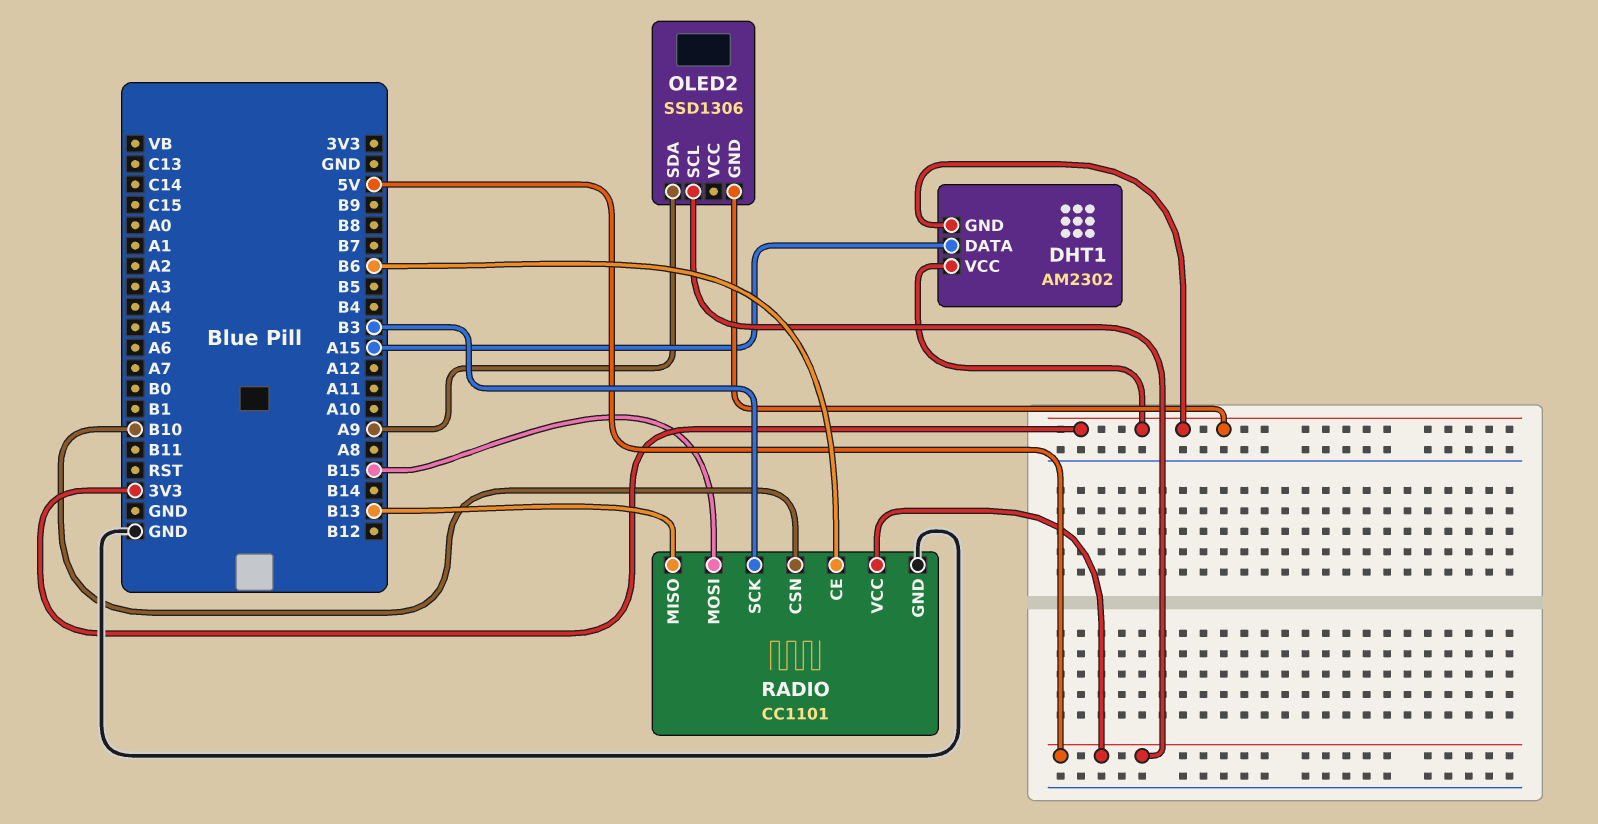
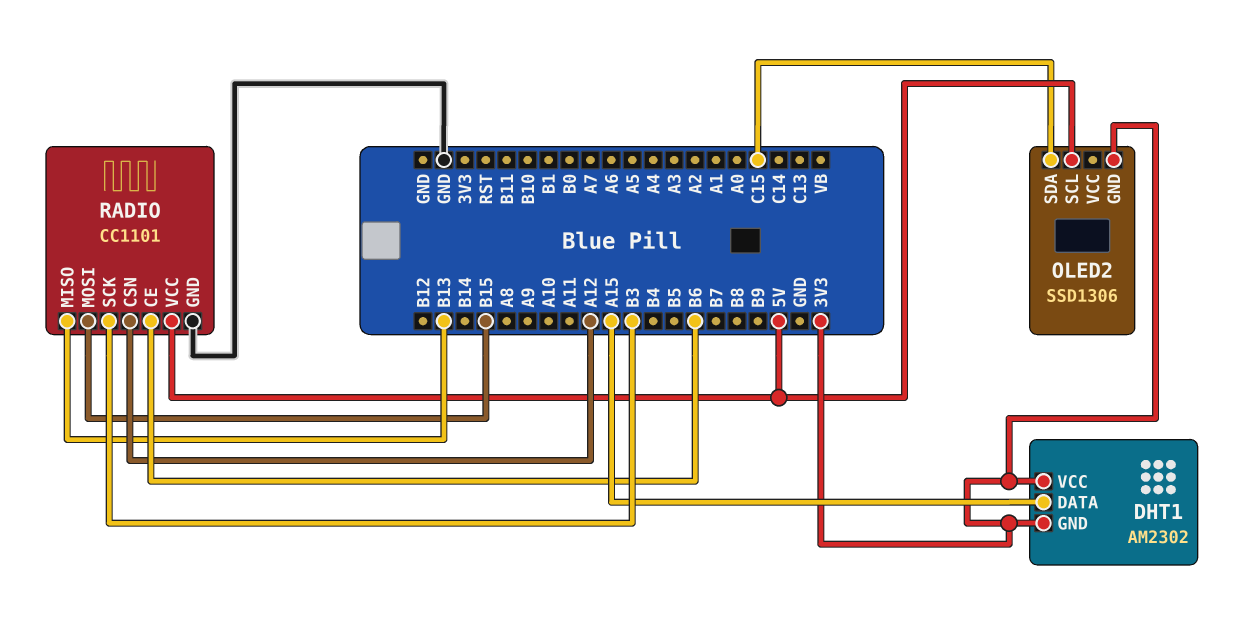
OLED2 pin SDA: A9 -> C15
RADIO pin CSN: B10 -> A12

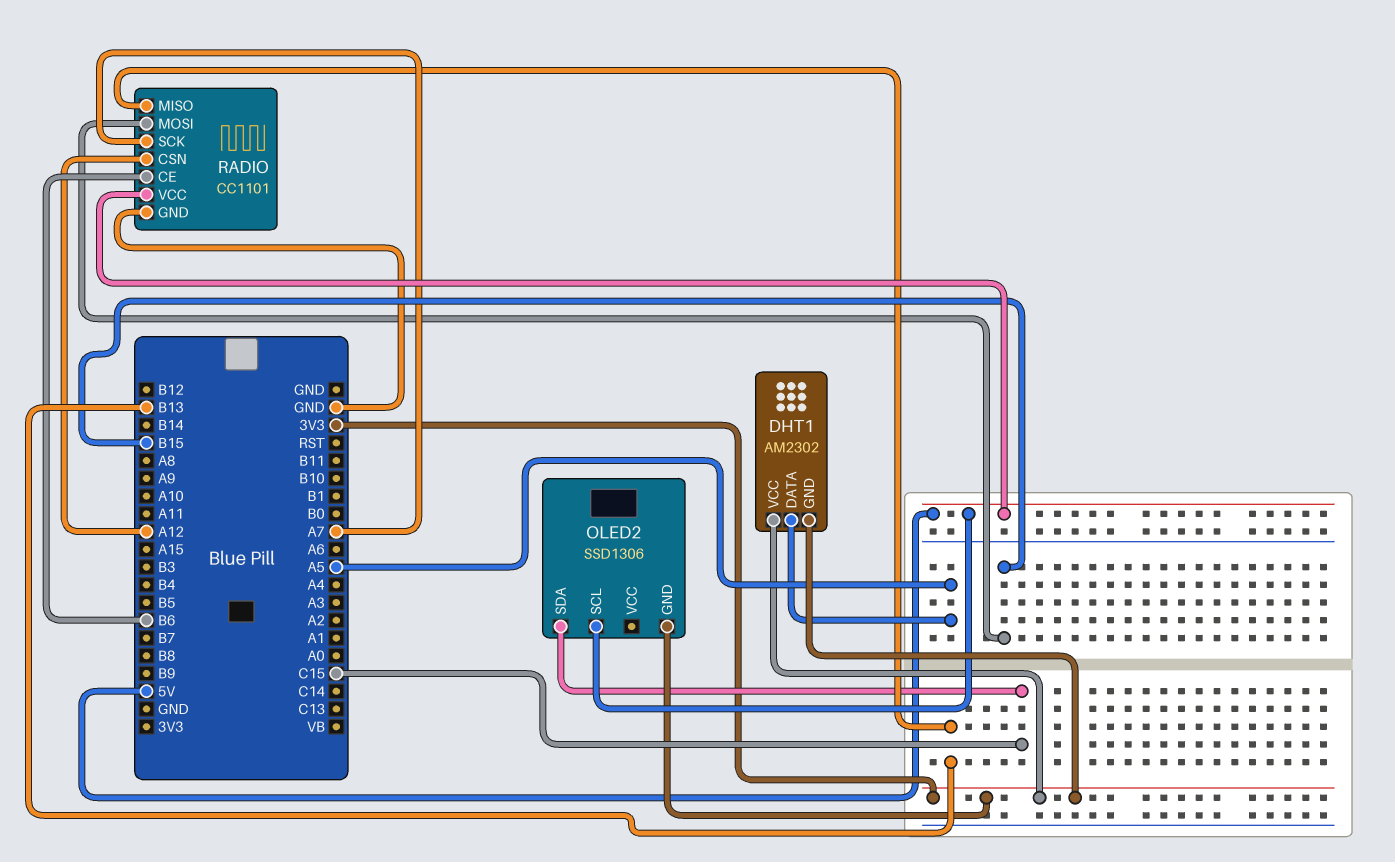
DHT1 pin DATA: A15 -> A5
RADIO pin SCK: B3 -> A7

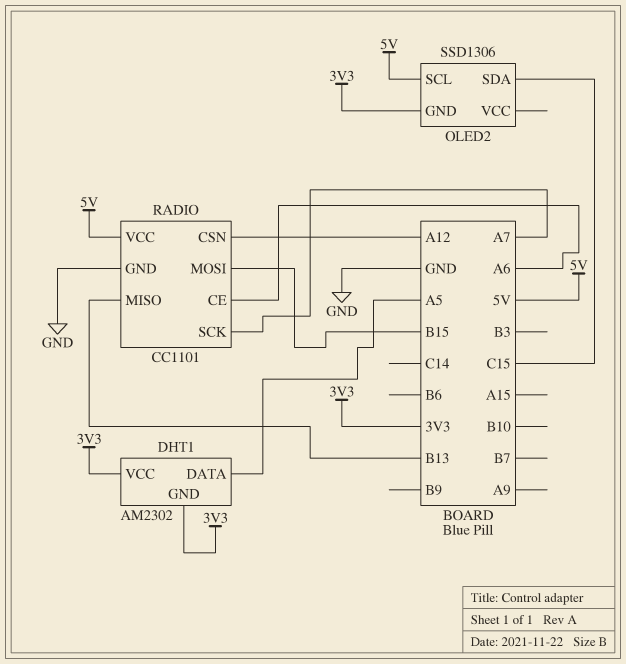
RADIO pin CE: B6 -> A6

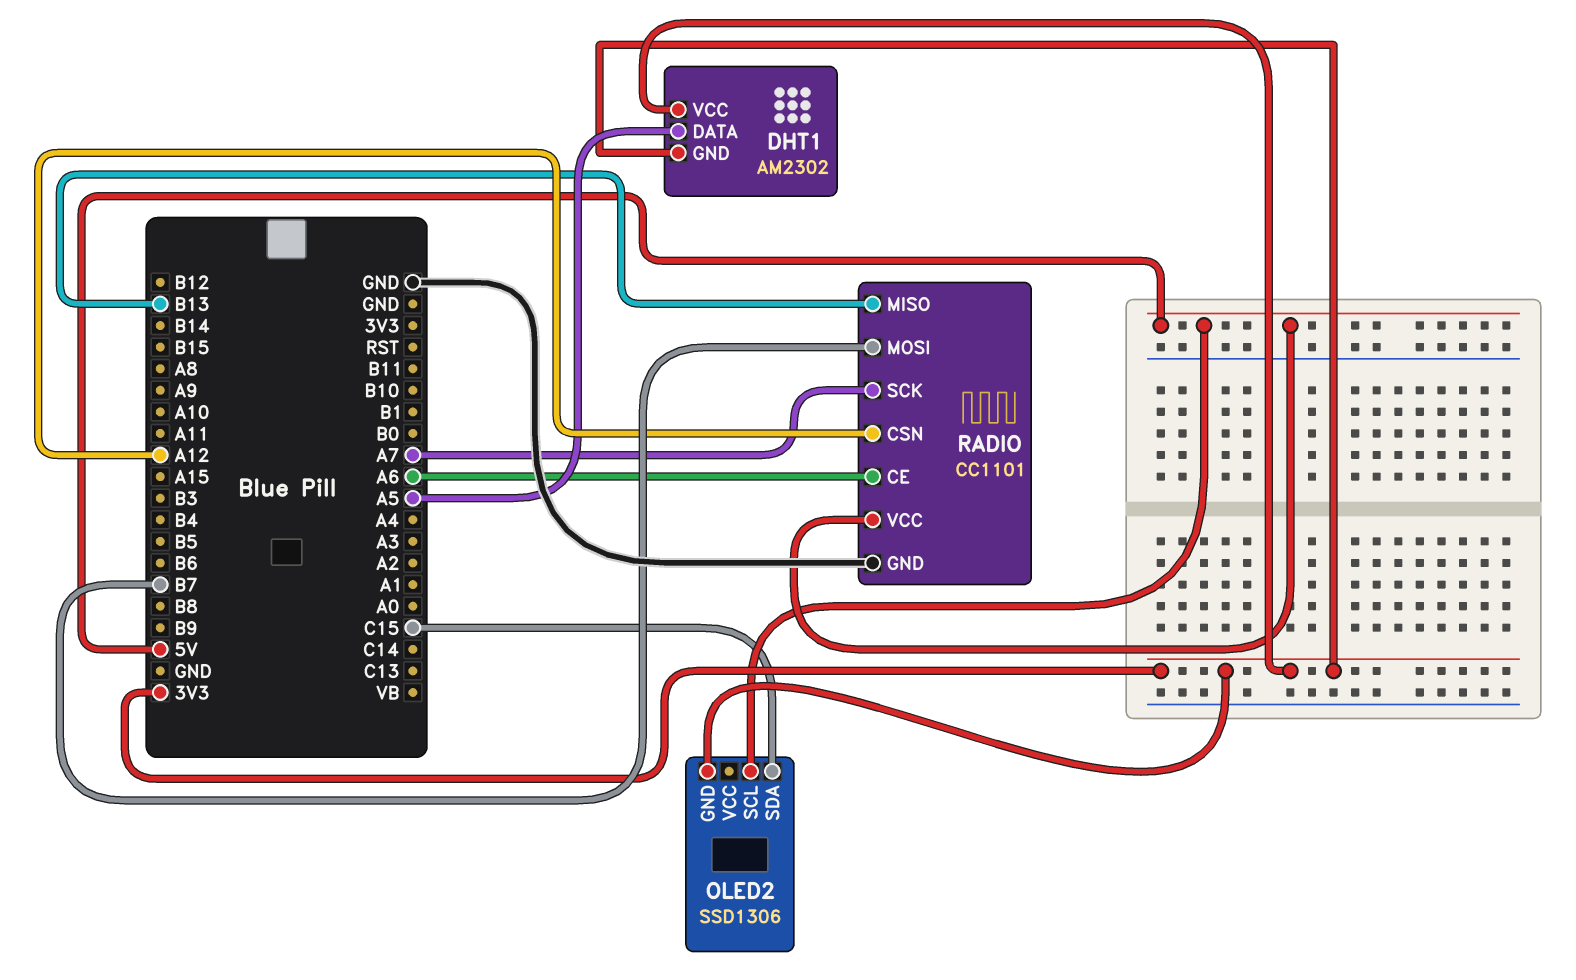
RADIO pin MOSI: B15 -> B7

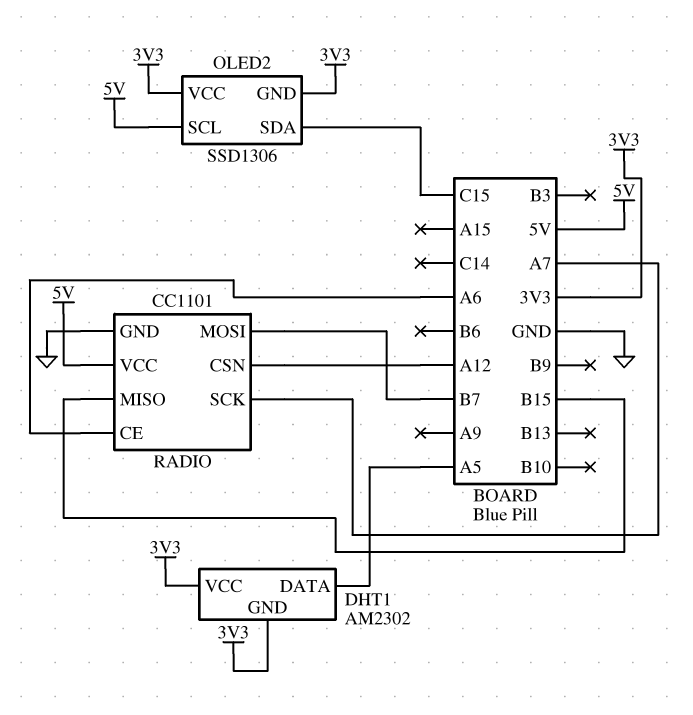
OLED2 pin VCC: none -> 3V3
RADIO pin MISO: B13 -> B15

